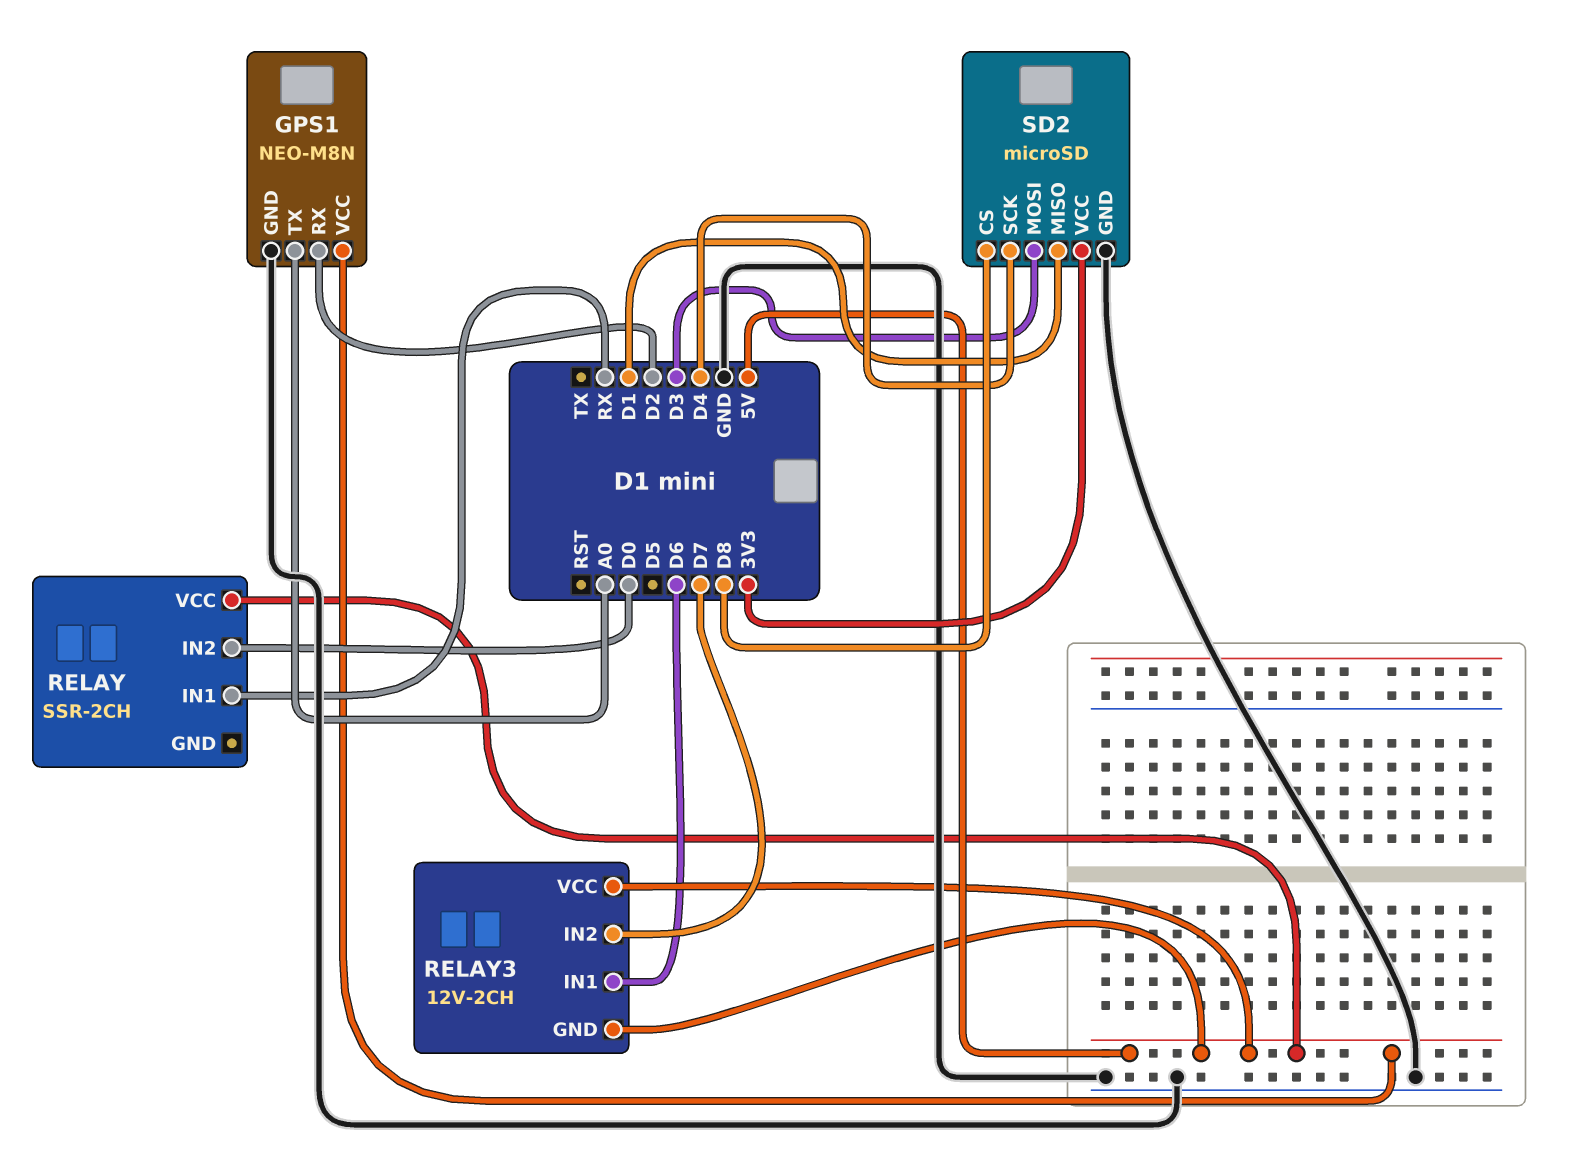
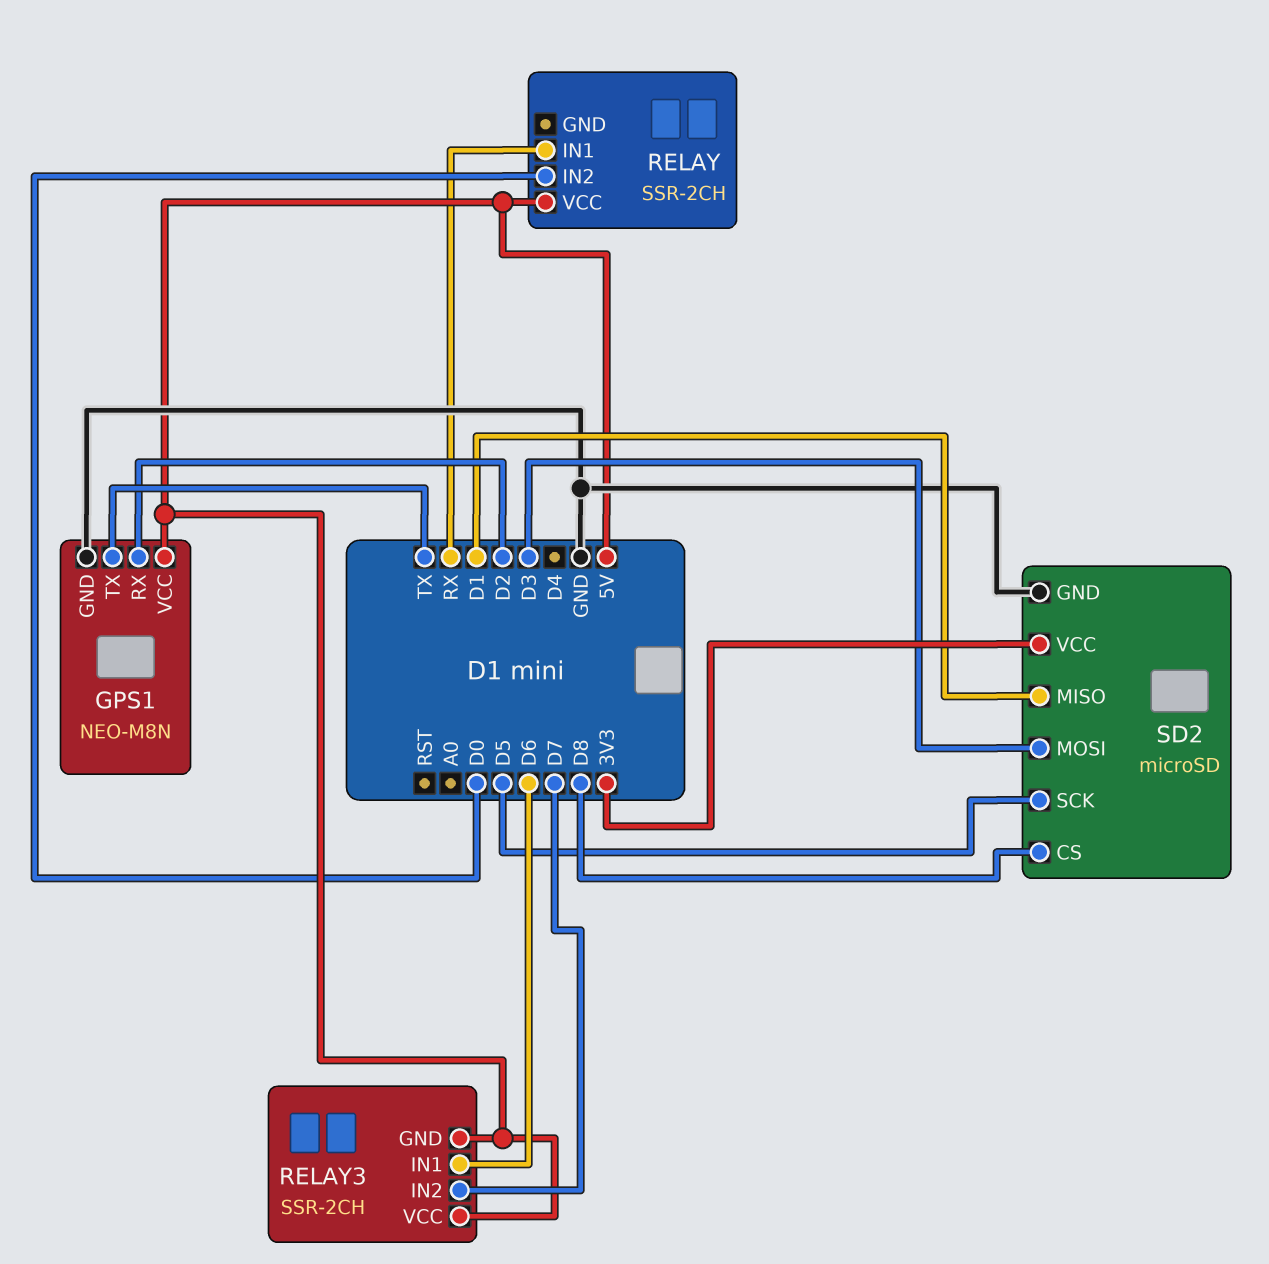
GPS1 pin TX: A0 -> TX
RELAY3: 12V-2CH -> SSR-2CH
SD2 pin SCK: D4 -> D5

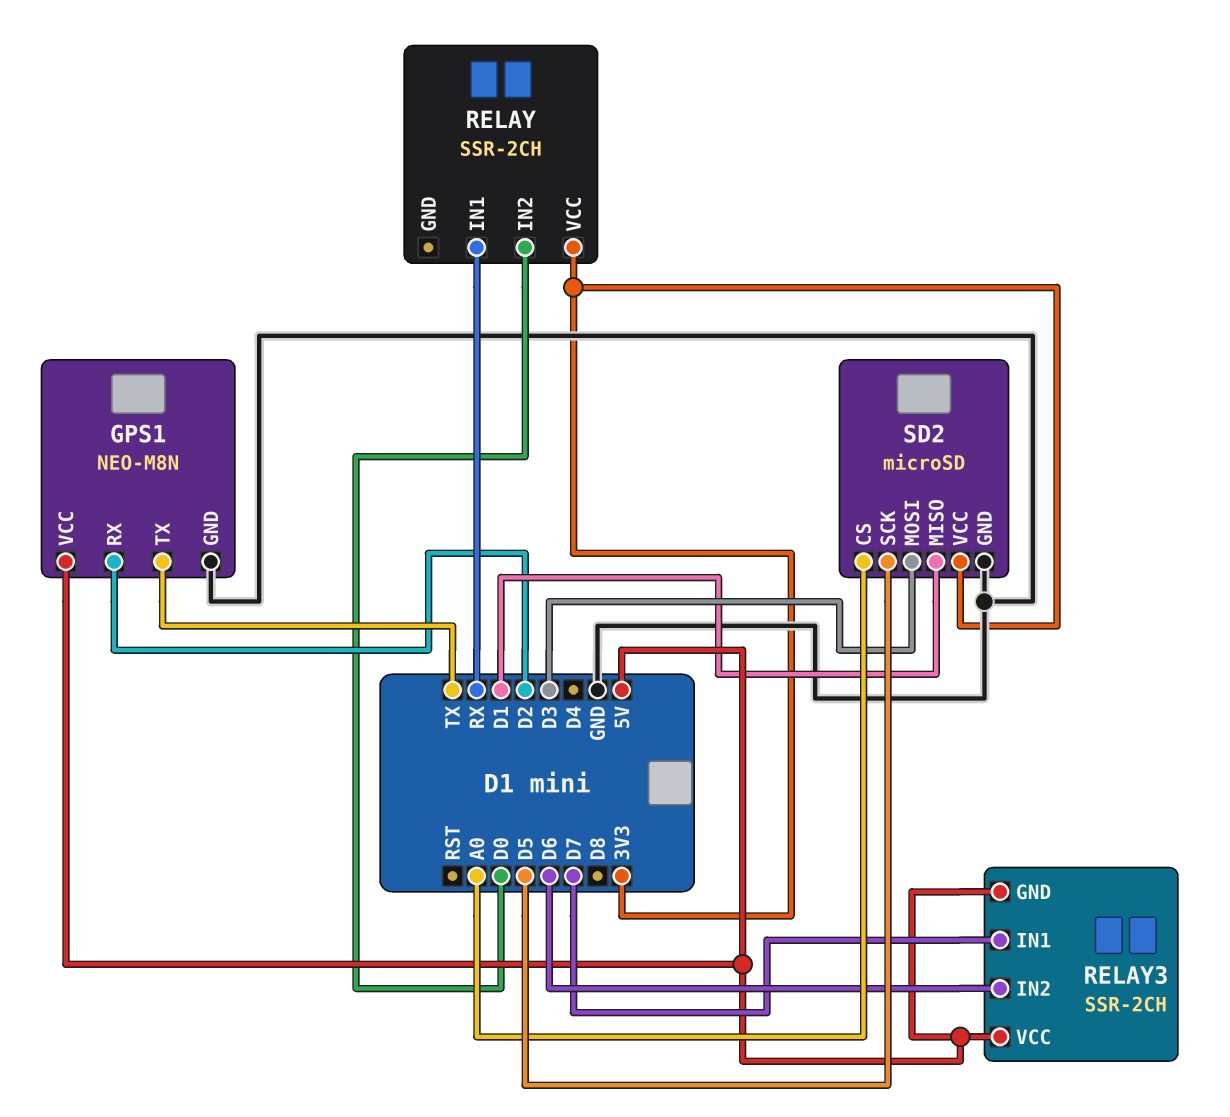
RELAY pin VCC: 5V -> 3V3
RELAY3 pin IN1: D6 -> D7
RELAY3 pin IN2: D7 -> D6
SD2 pin CS: D8 -> A0

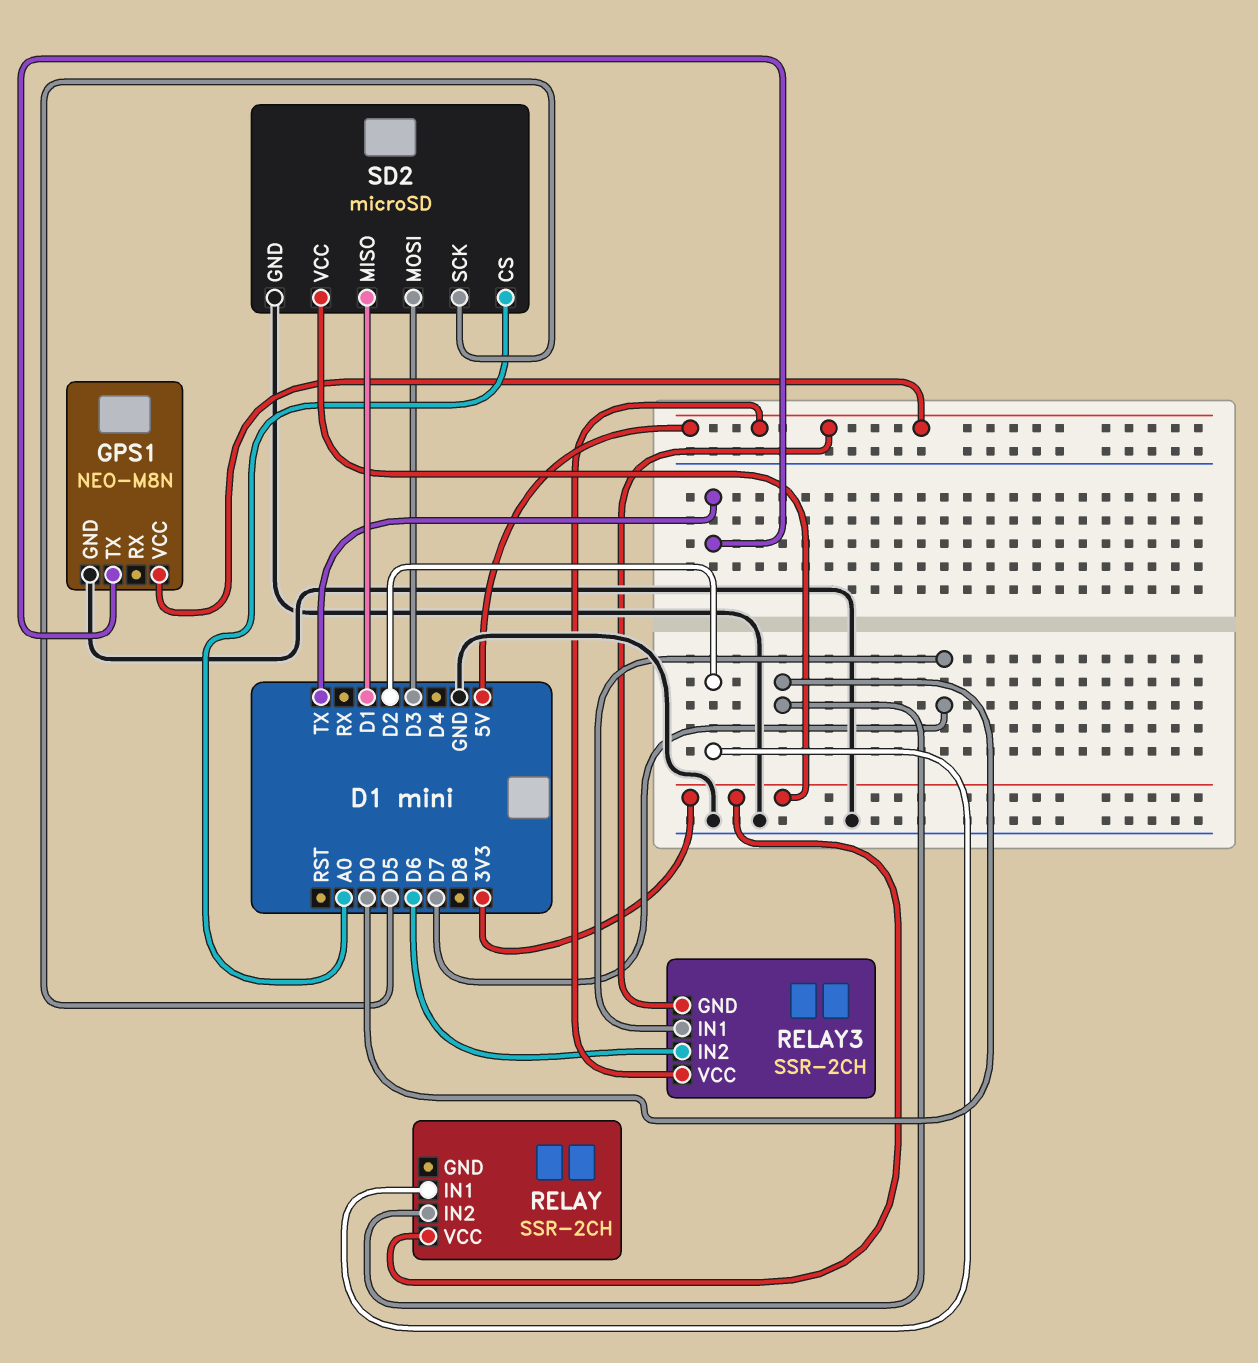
GPS1 pin RX: D2 -> none
RELAY pin IN1: RX -> D2

